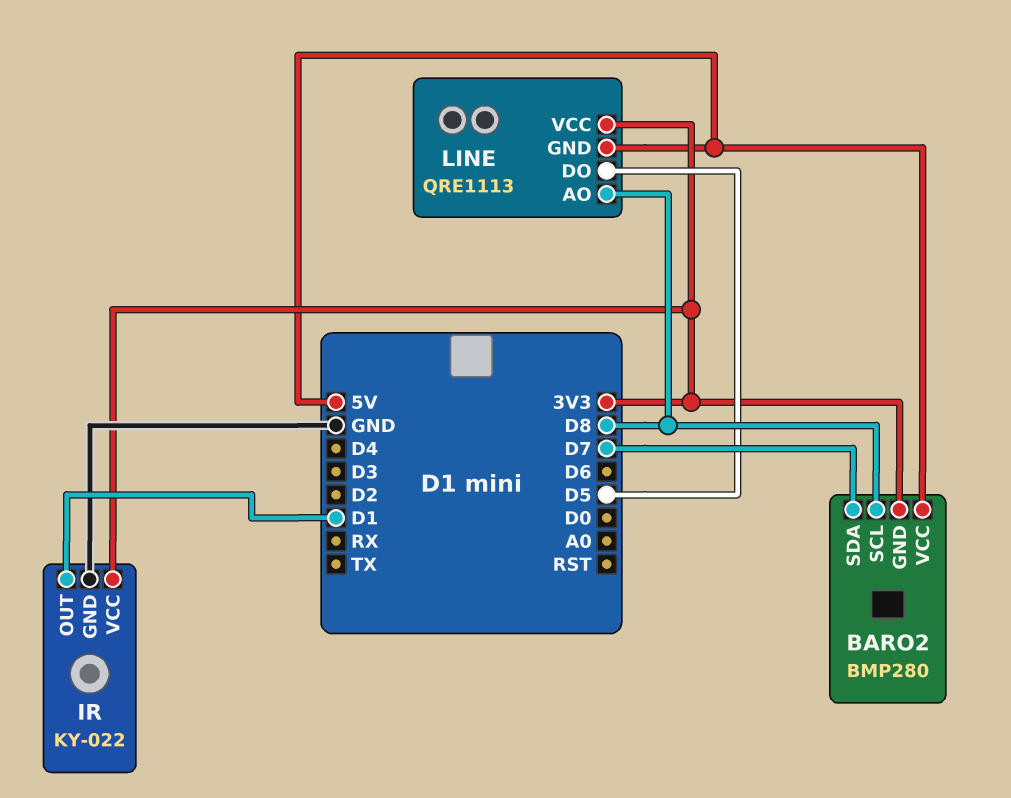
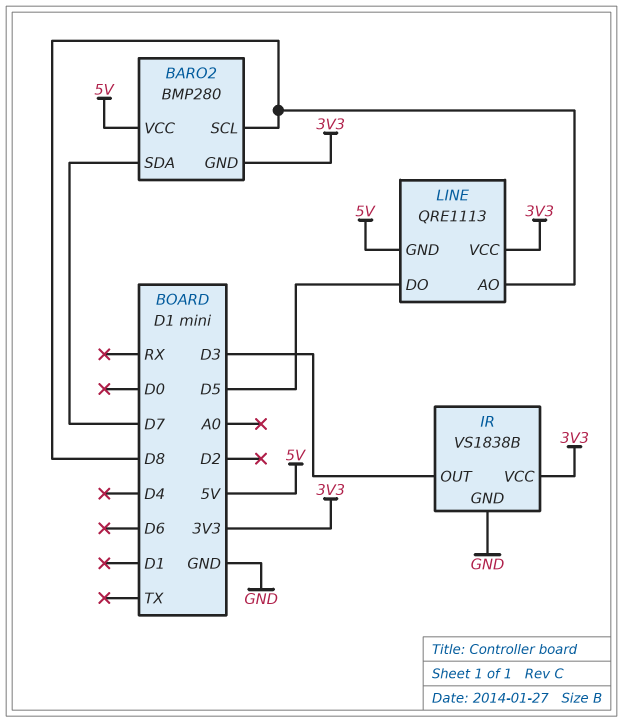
IR: KY-022 -> VS1838B
IR pin OUT: D1 -> D3

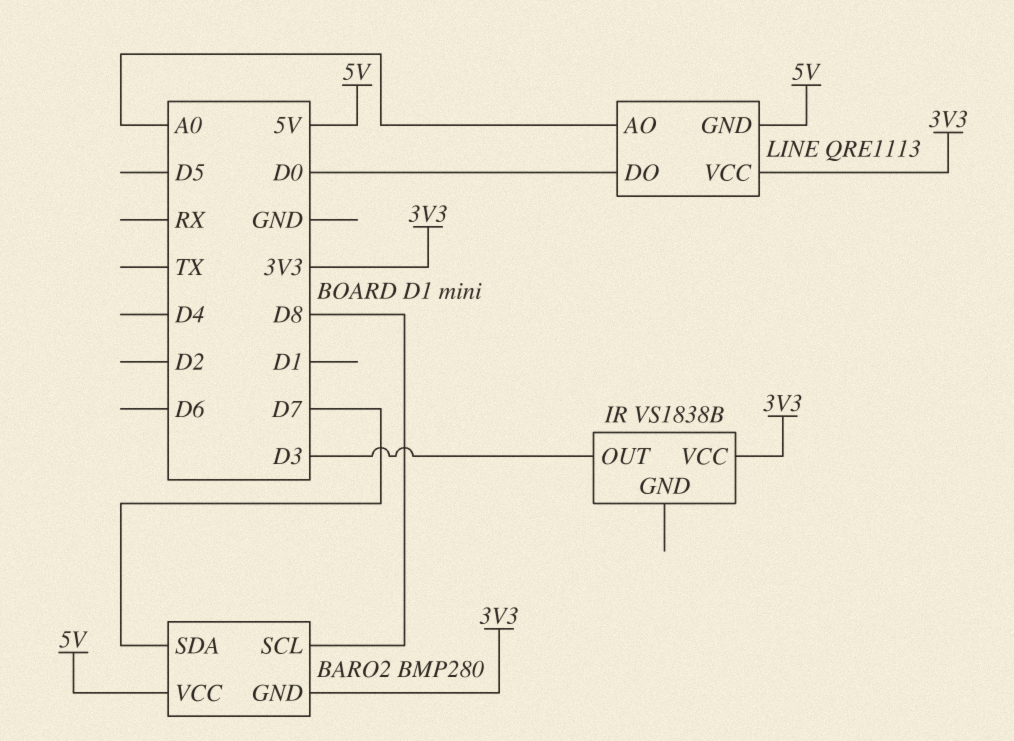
IR pin GND: GND -> none
LINE pin AO: D8 -> A0
LINE pin DO: D5 -> D0

